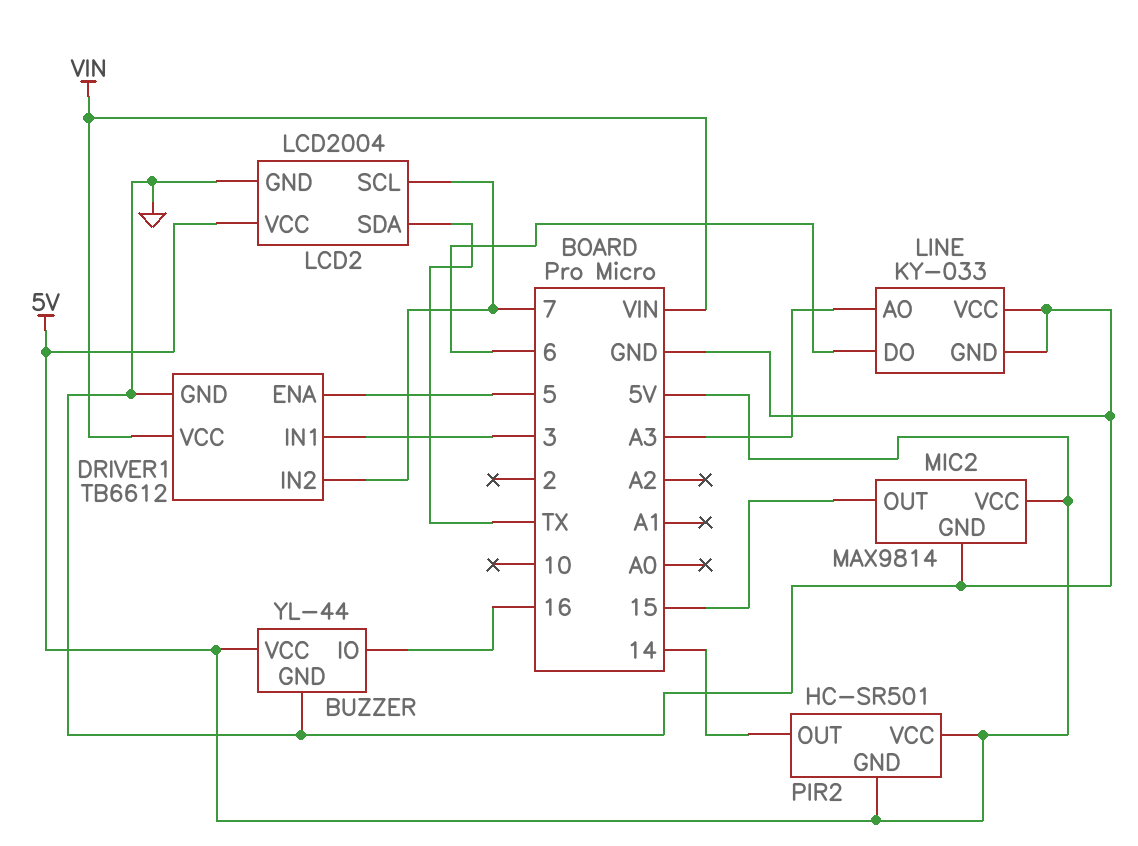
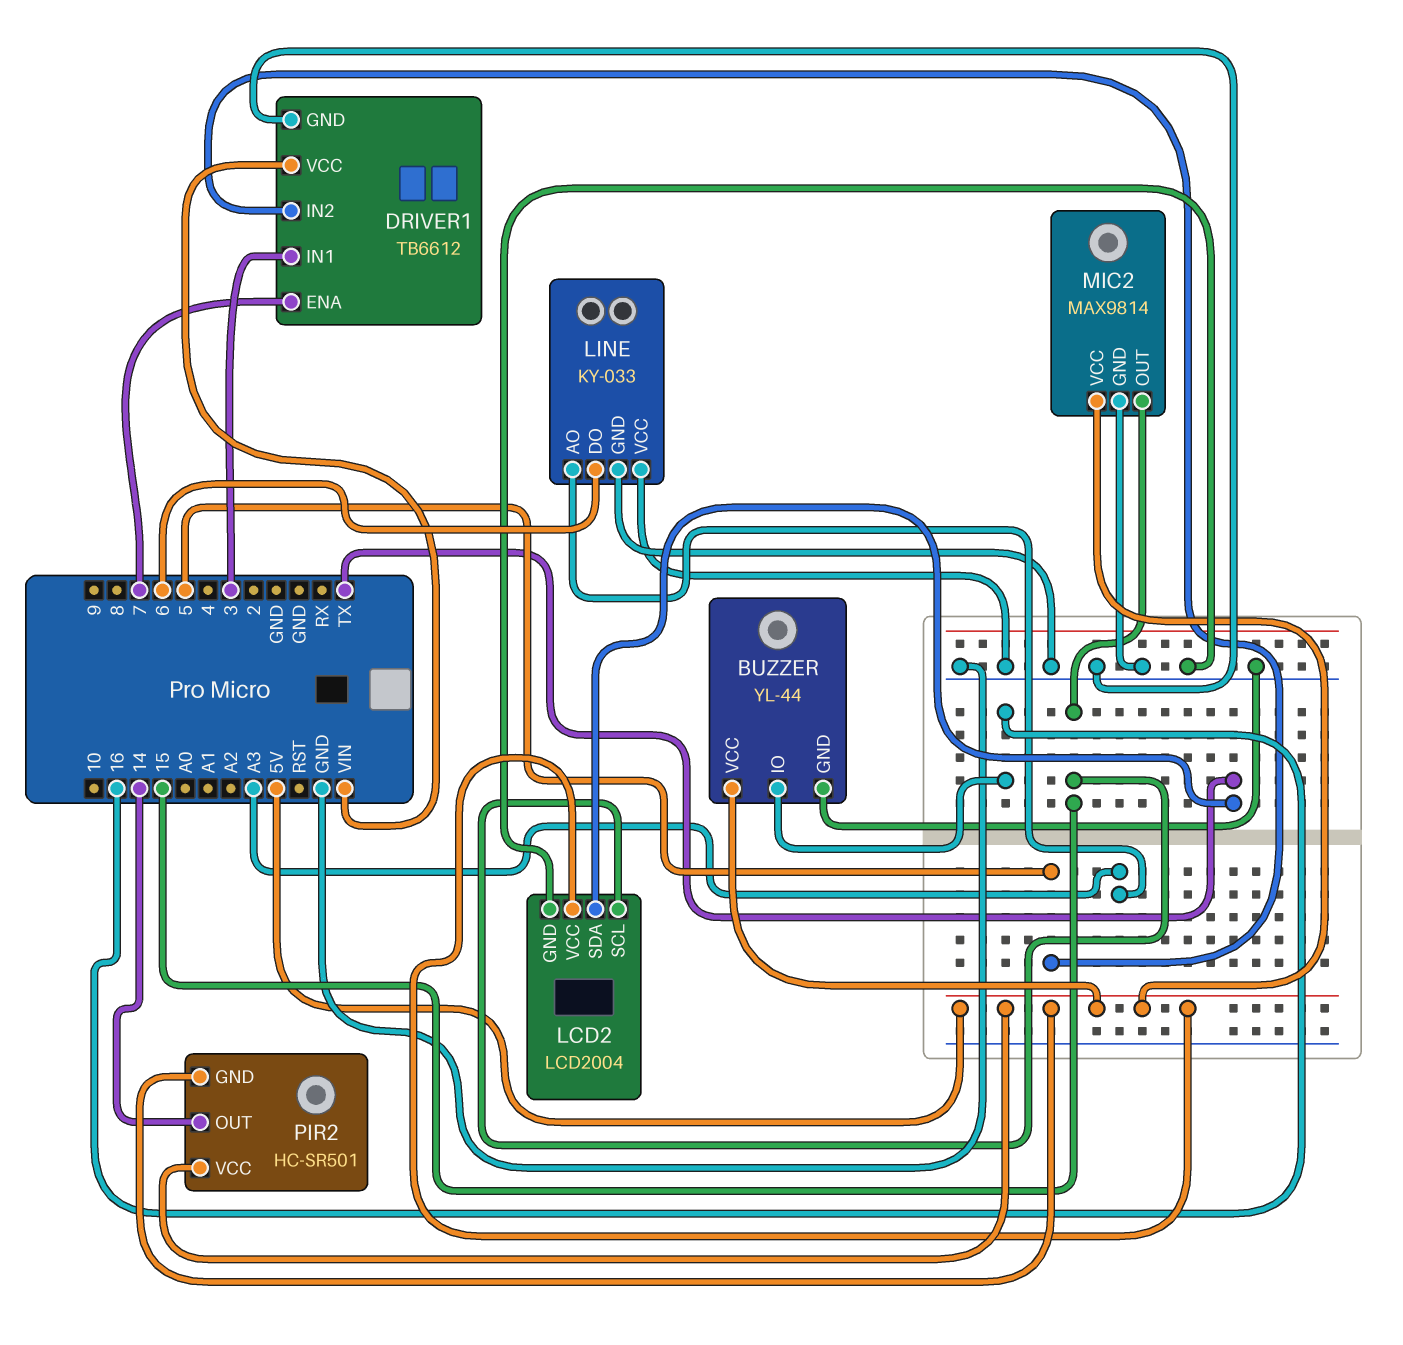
DRIVER1 pin ENA: 5 -> 7
DRIVER1 pin IN2: 7 -> 5
LCD2 pin SCL: 7 -> 15

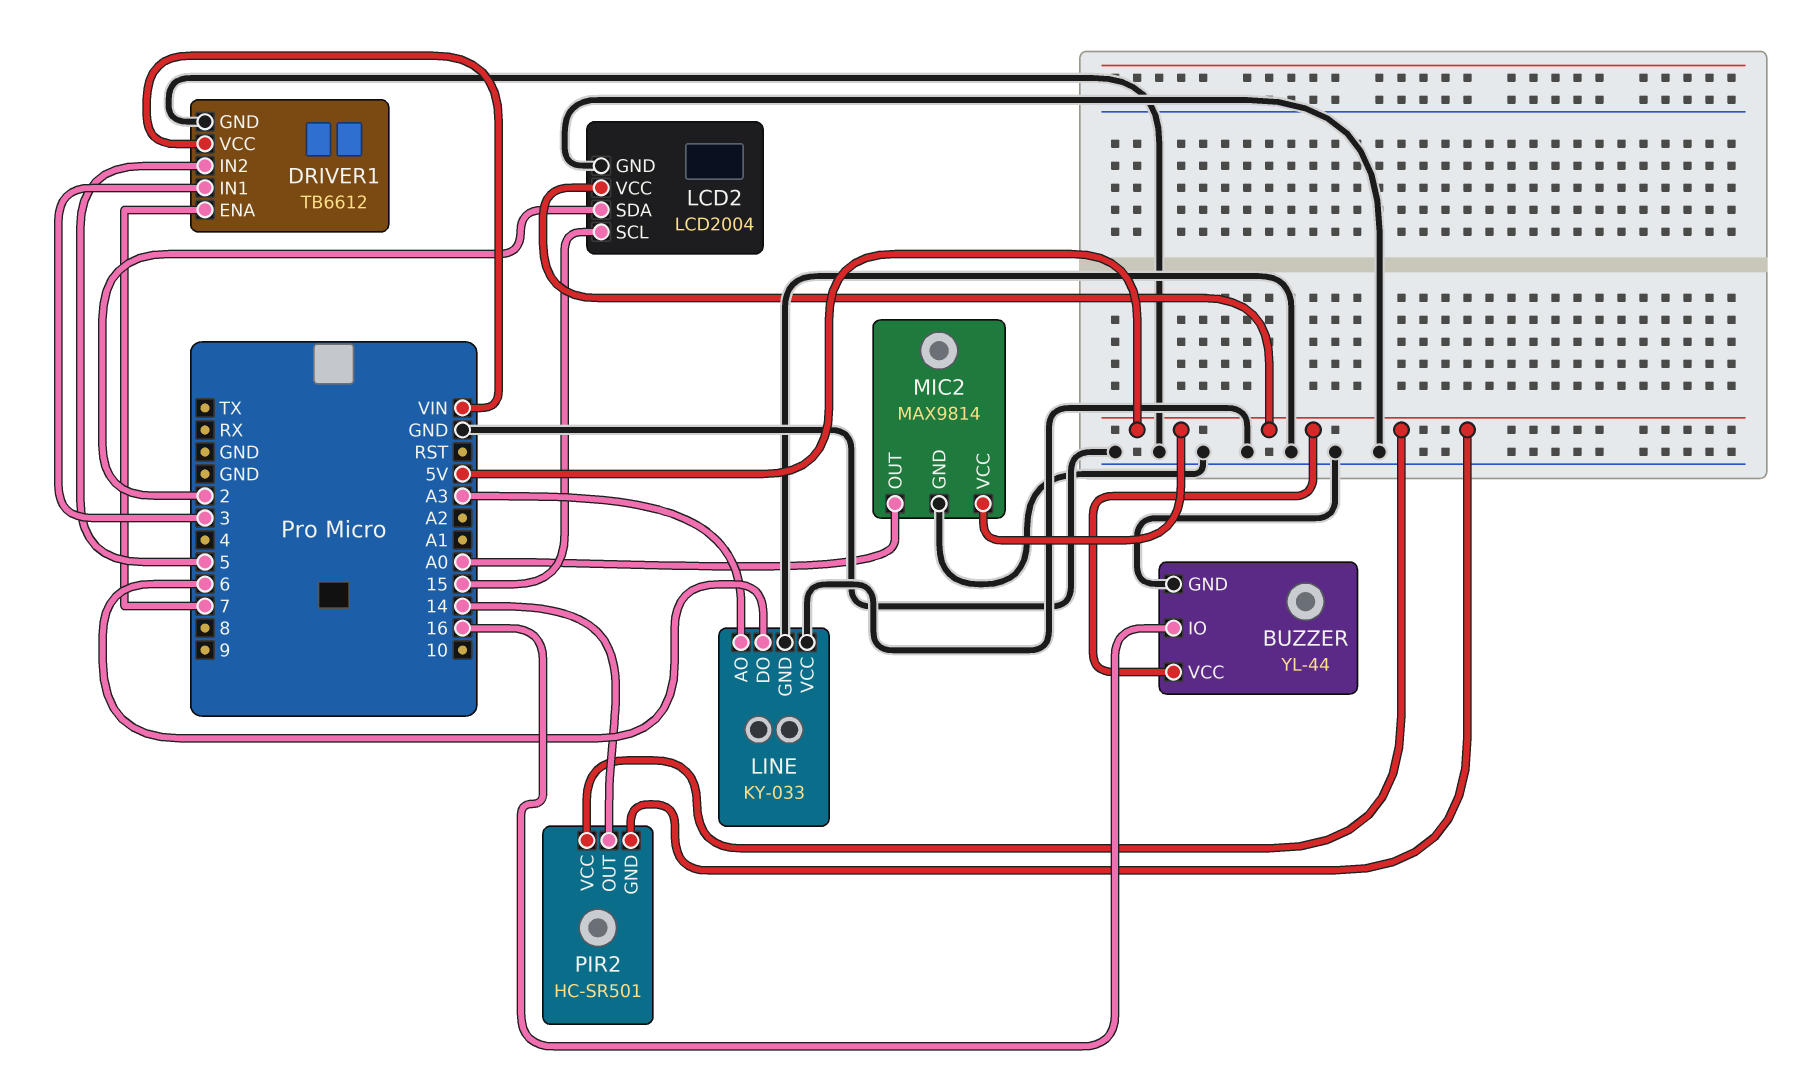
LCD2 pin SDA: TX -> 2
MIC2 pin OUT: 15 -> A0

